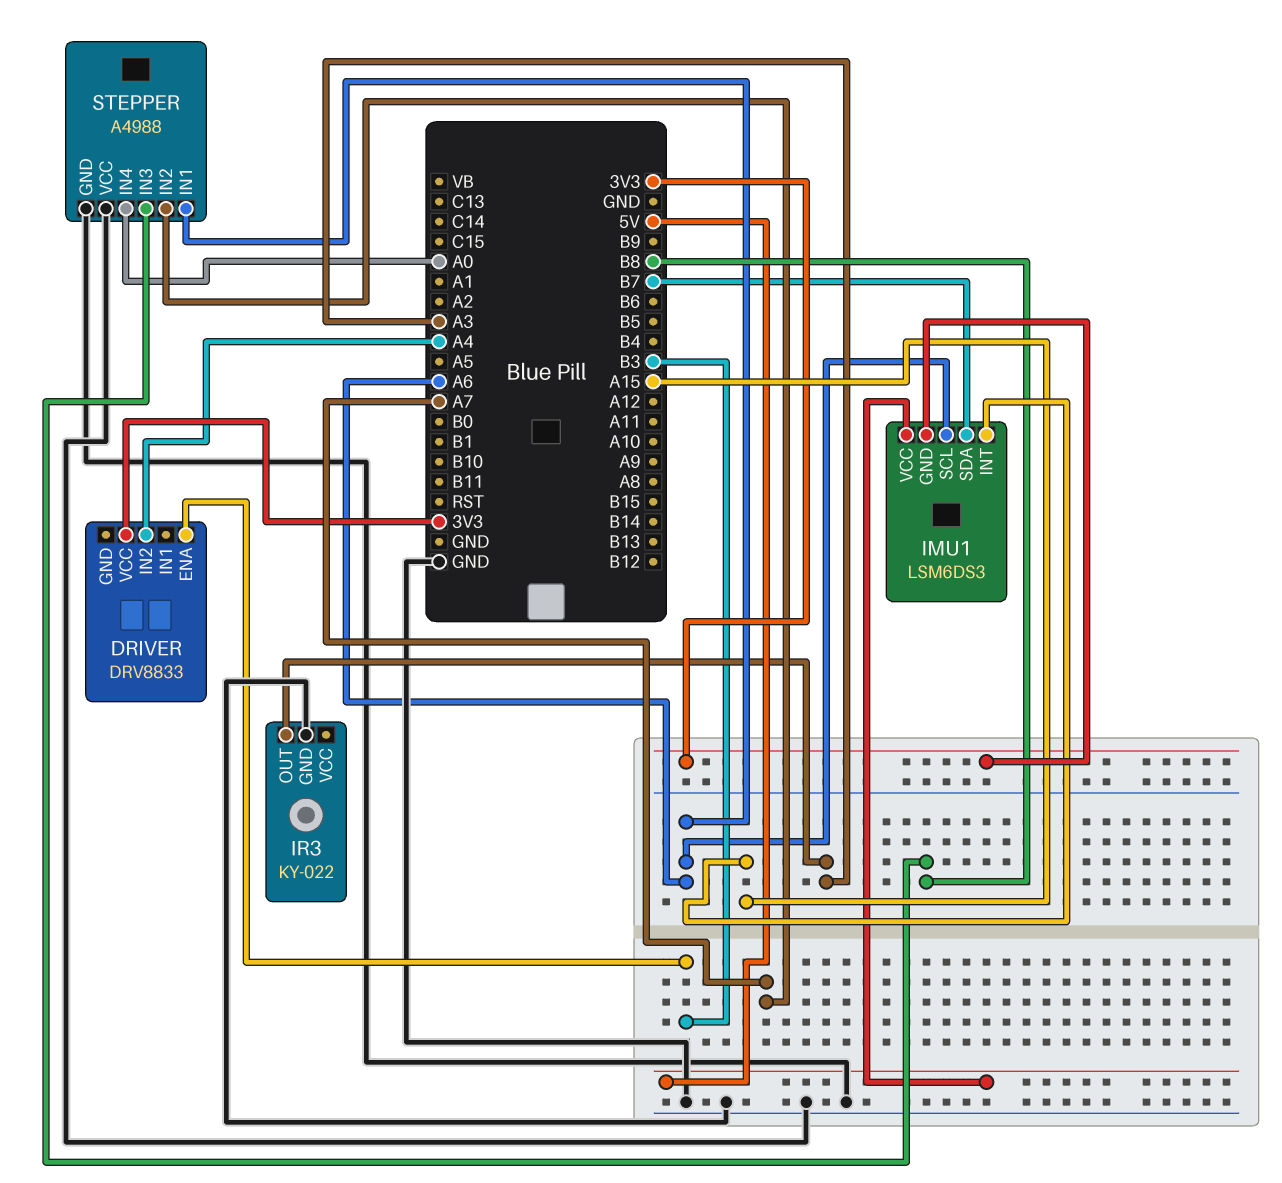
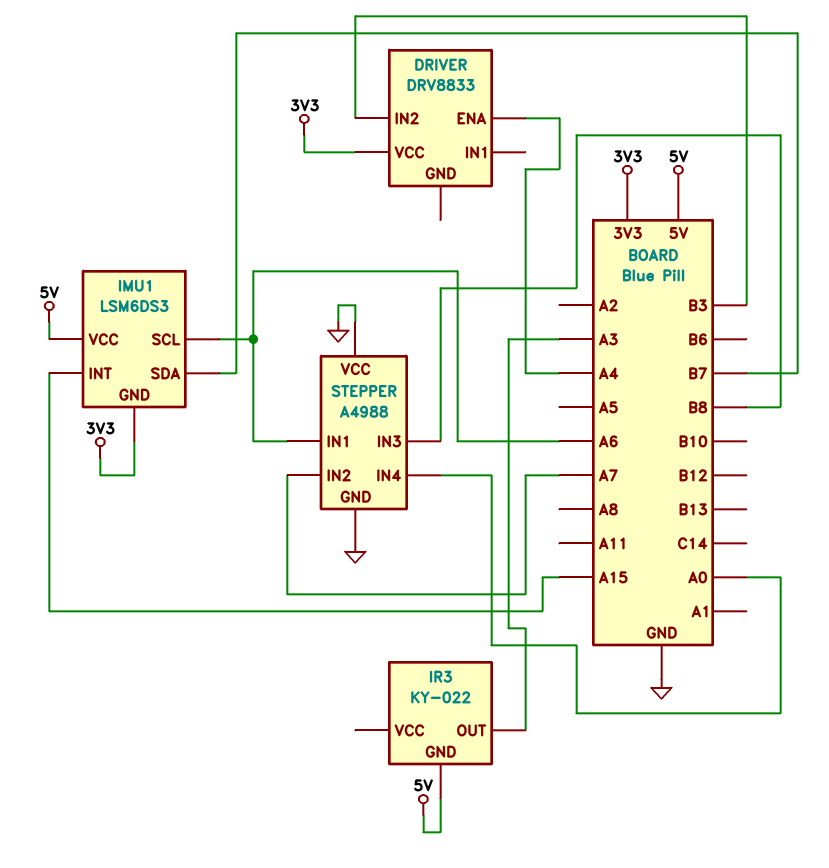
DRIVER pin ENA: B3 -> A4
DRIVER pin IN2: A4 -> B3
IR3 pin GND: GND -> 5V

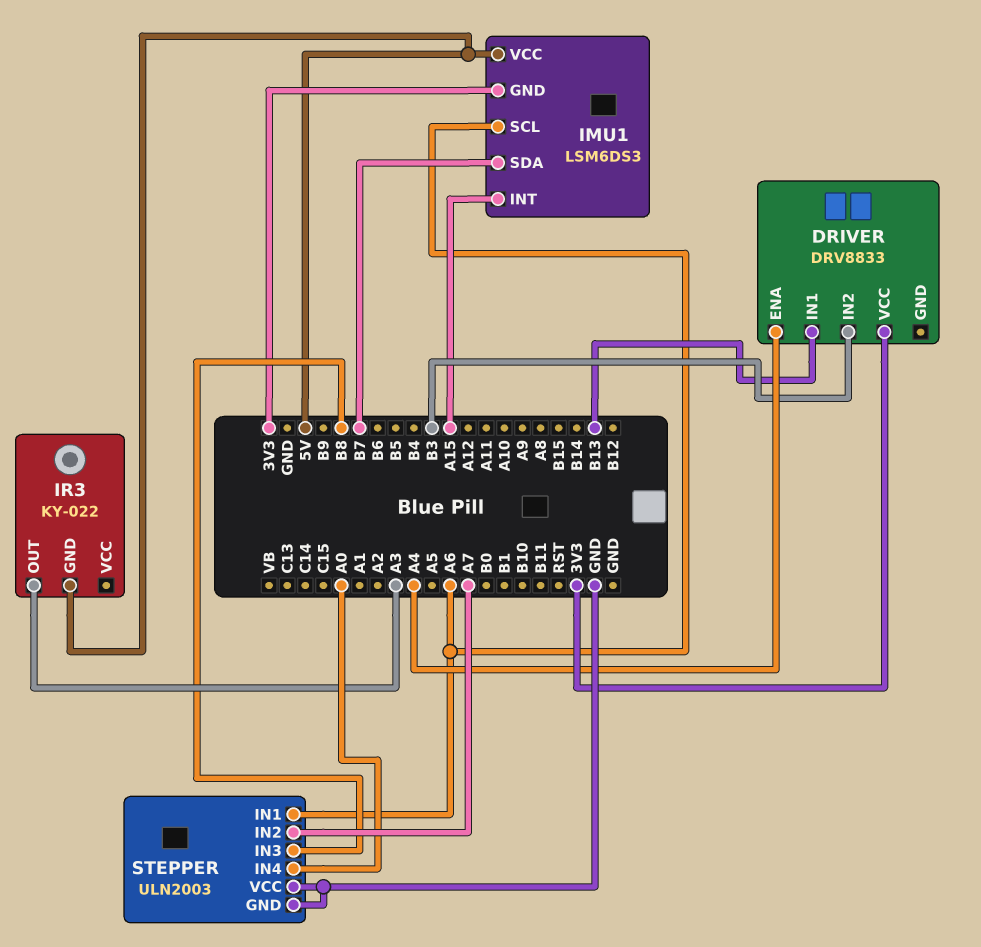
DRIVER pin IN1: none -> B13
STEPPER: A4988 -> ULN2003

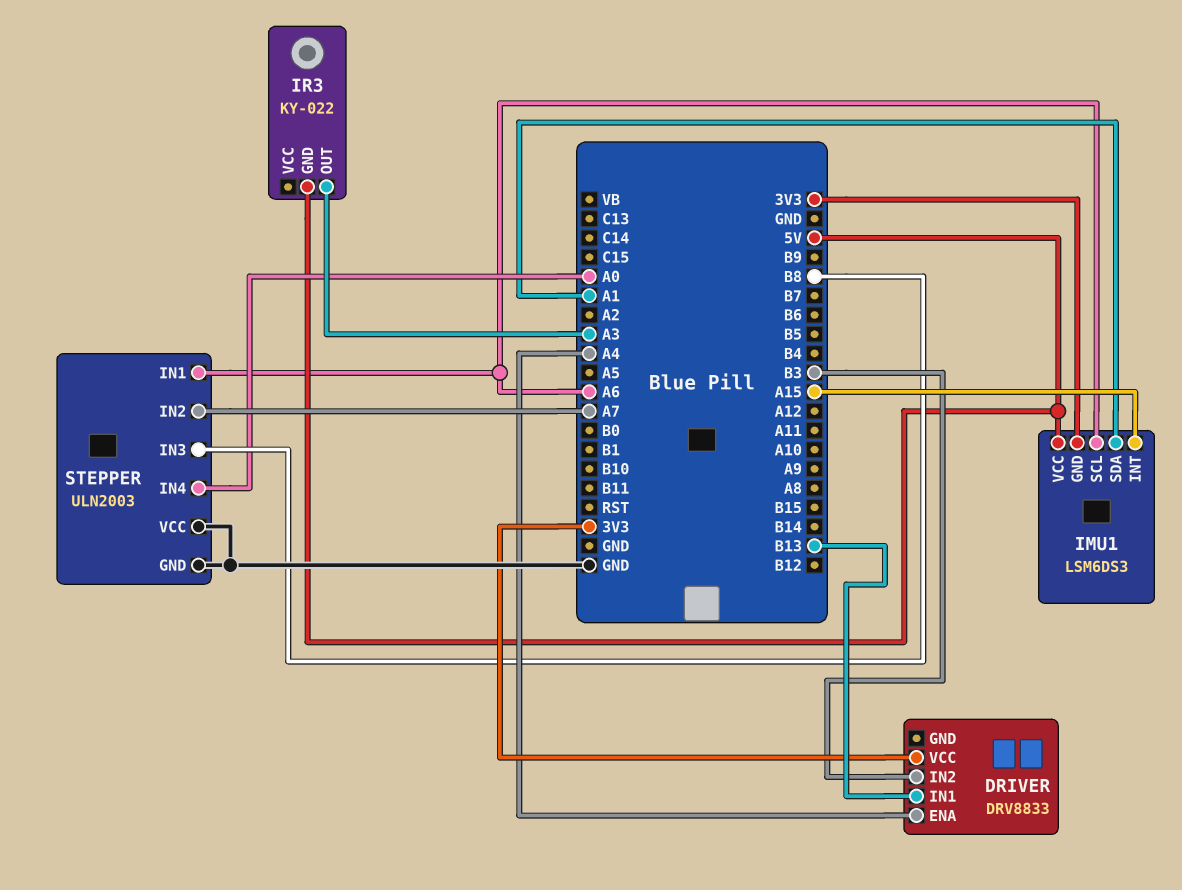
IMU1 pin SDA: B7 -> A1

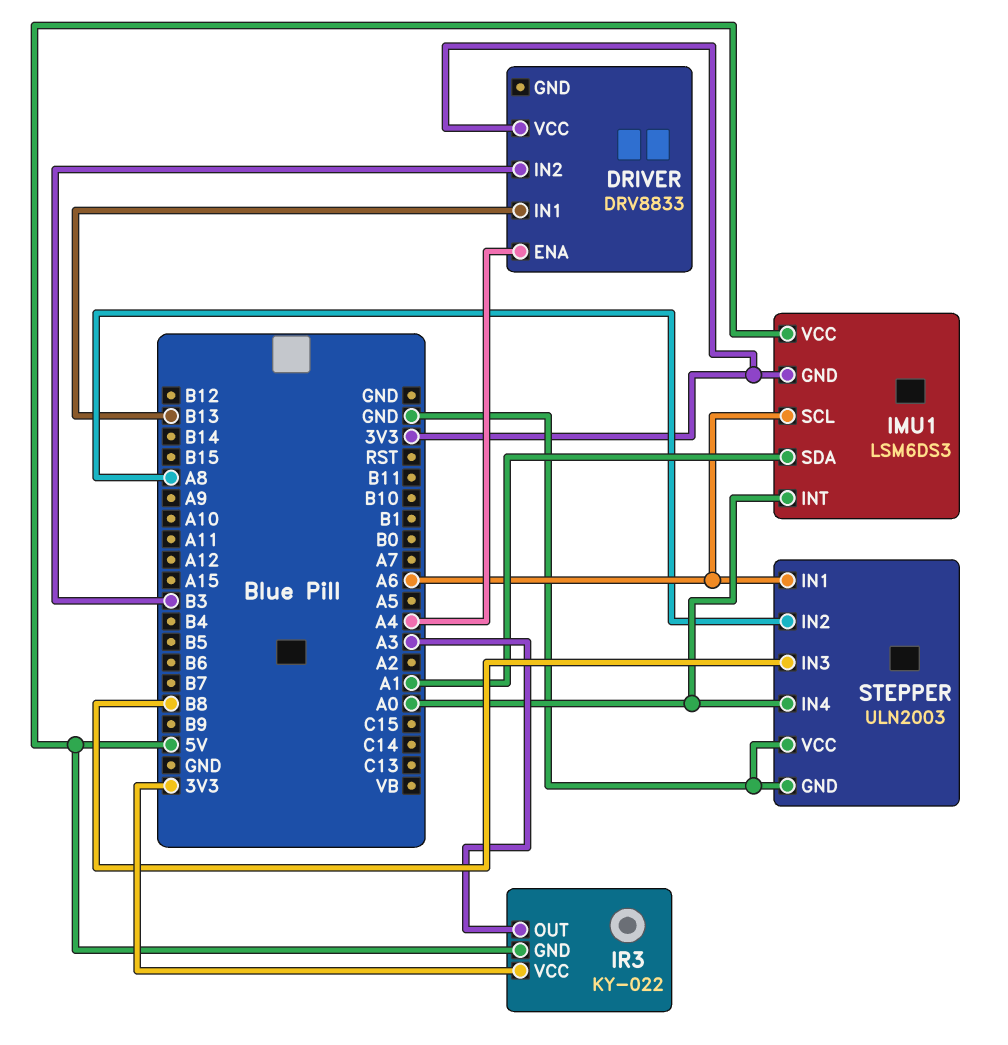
IMU1 pin INT: A15 -> A0
IR3 pin VCC: none -> 3V3
STEPPER pin IN2: A7 -> A8

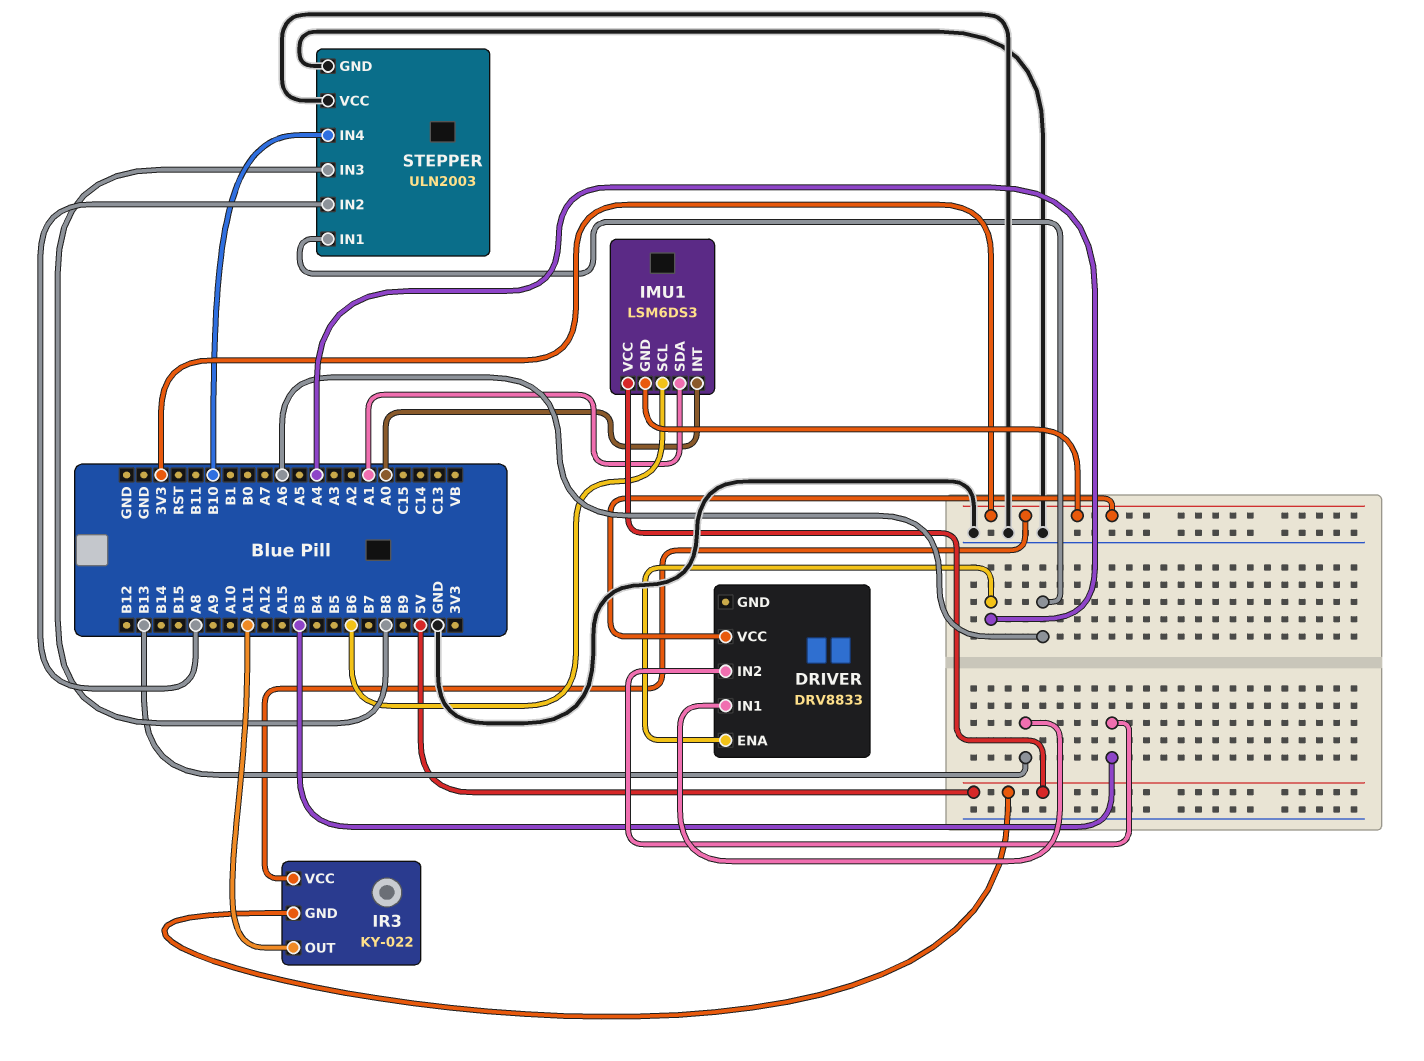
IMU1 pin SCL: A6 -> B6
IR3 pin OUT: A3 -> A11
STEPPER pin IN4: A0 -> B10

